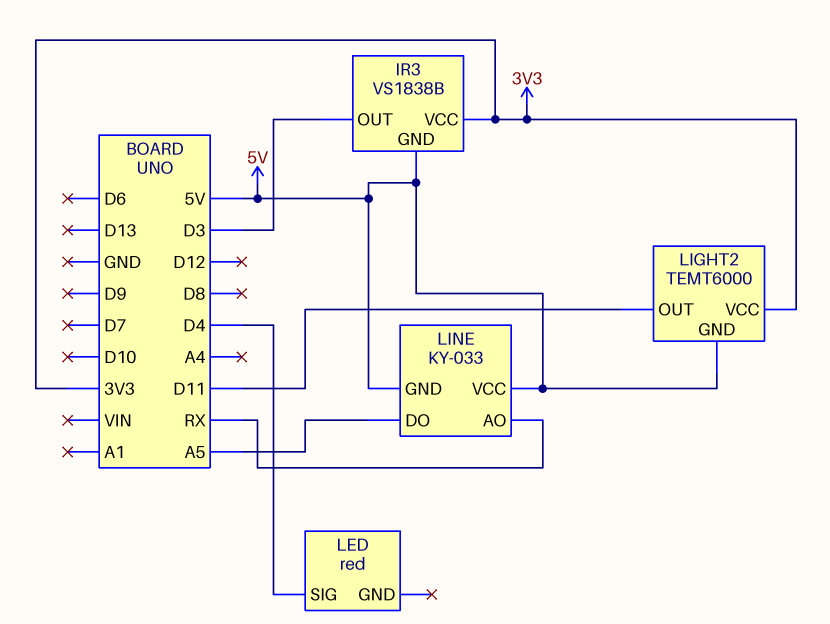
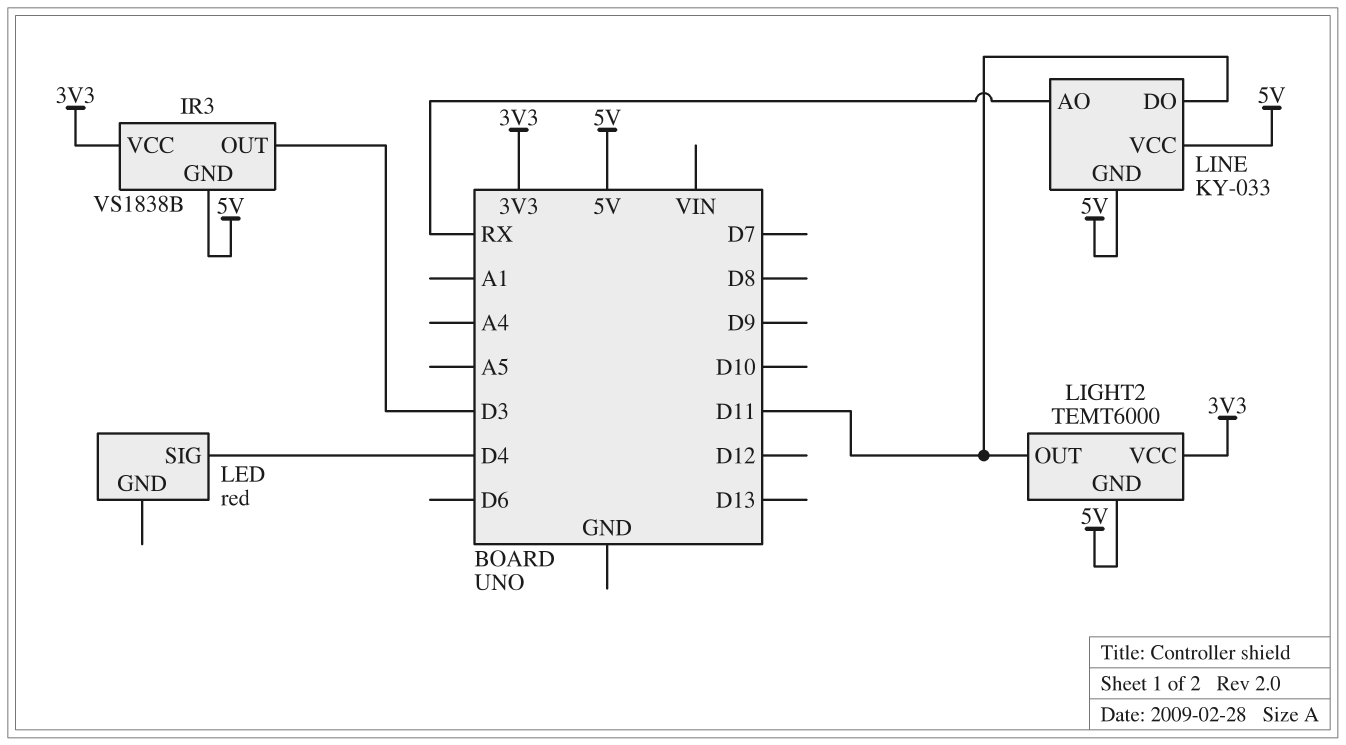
LINE pin DO: A5 -> D11

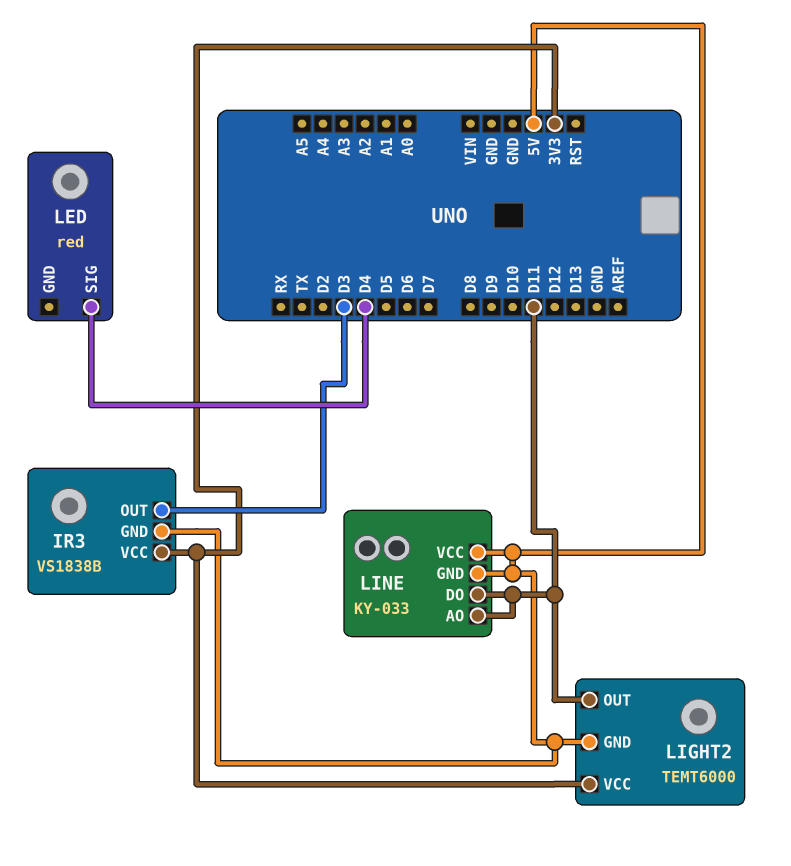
LINE pin AO: RX -> D11

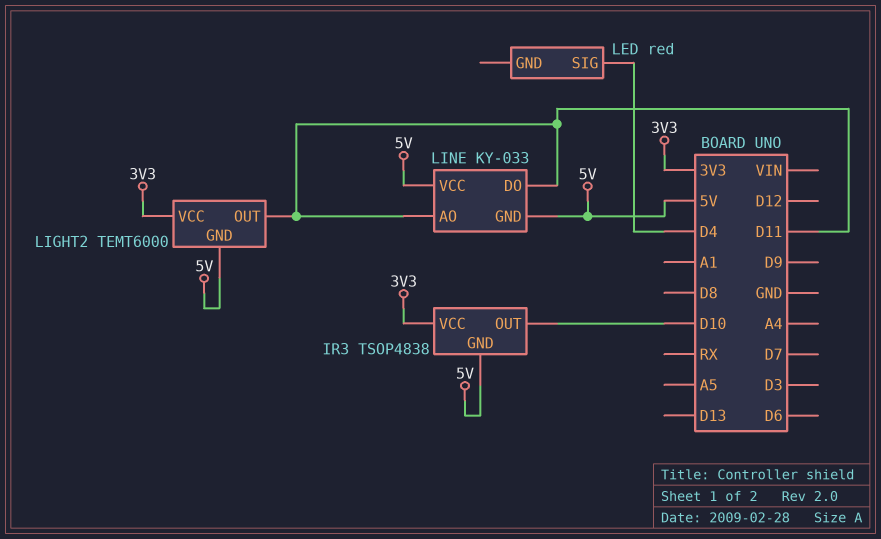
IR3: VS1838B -> TSOP4838
IR3 pin OUT: D3 -> D10

